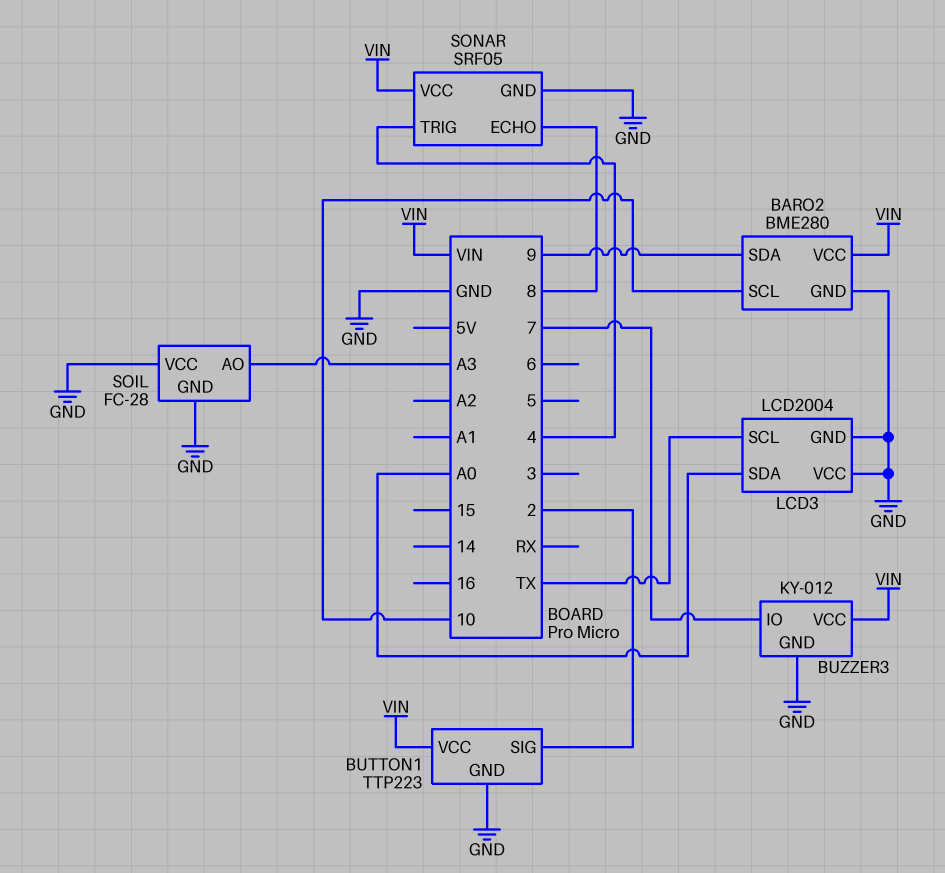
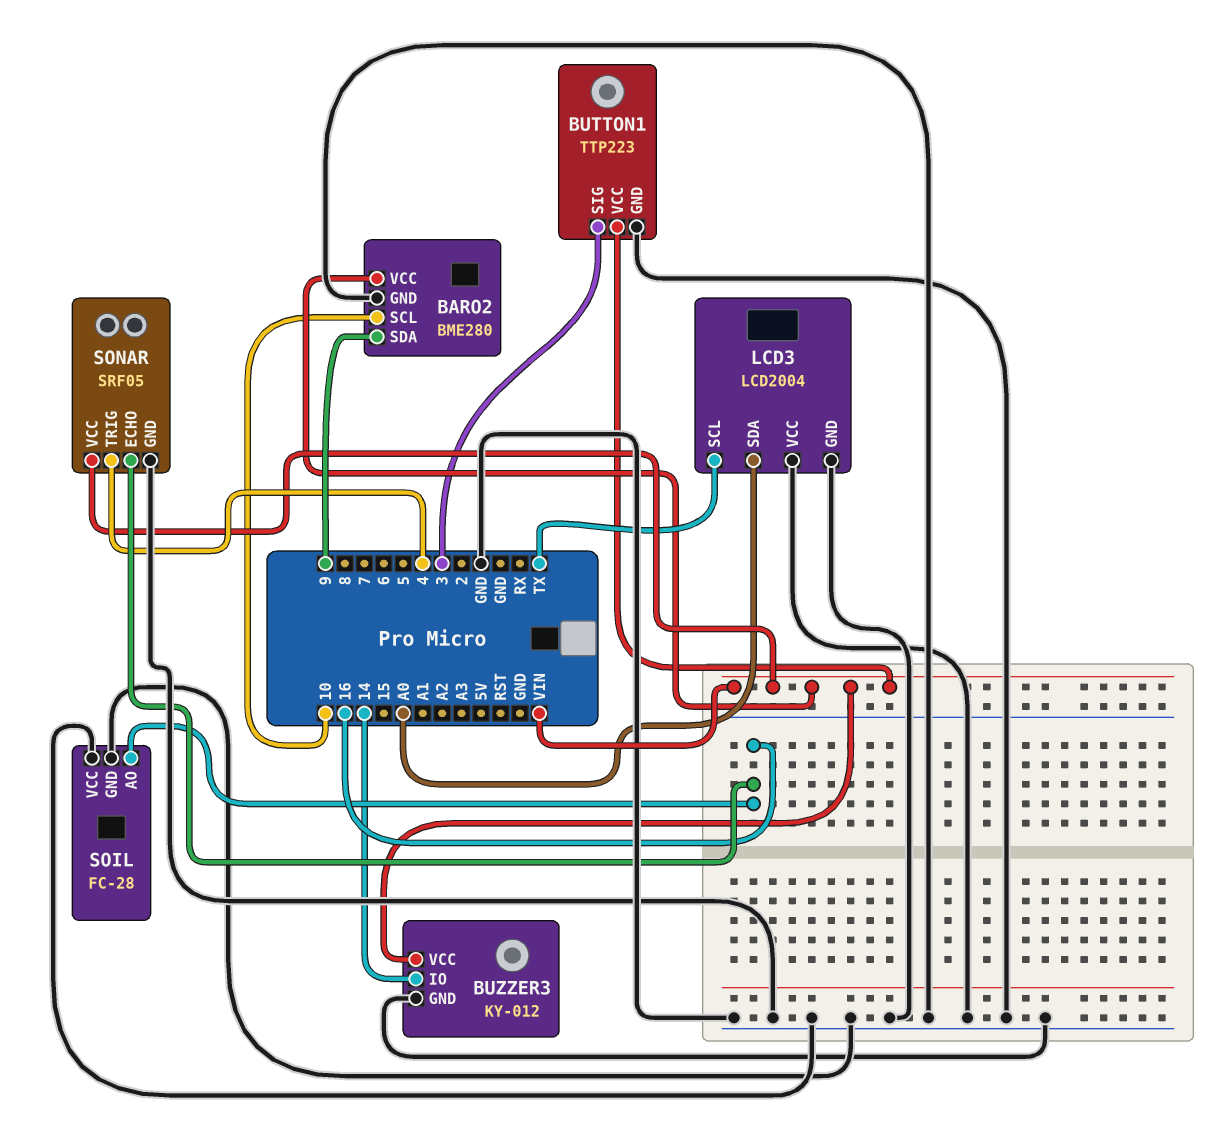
BUTTON1 pin SIG: 2 -> 3
BUZZER3 pin IO: 7 -> 14
SOIL pin AO: A3 -> 16
SONAR pin ECHO: 8 -> 16

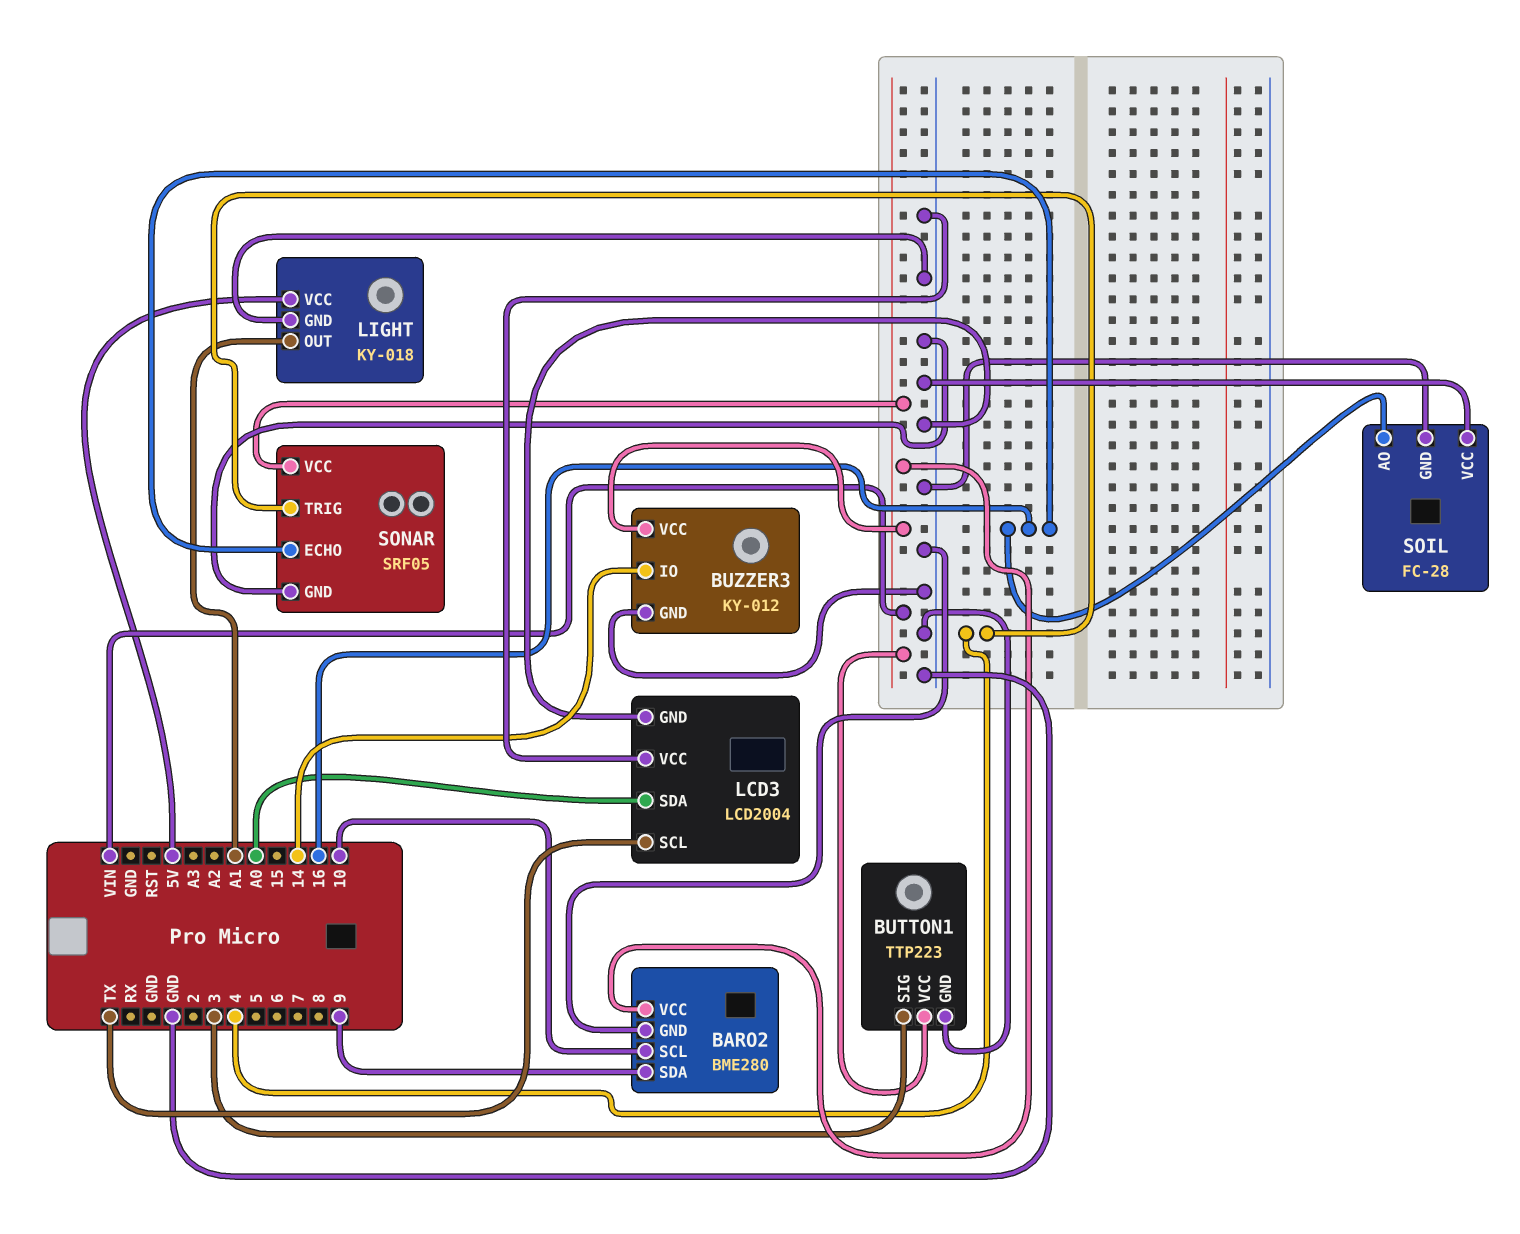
LIGHT: none -> KY-018
LIGHT pin GND: none -> GND
LIGHT pin OUT: none -> A1
LIGHT pin VCC: none -> 5V

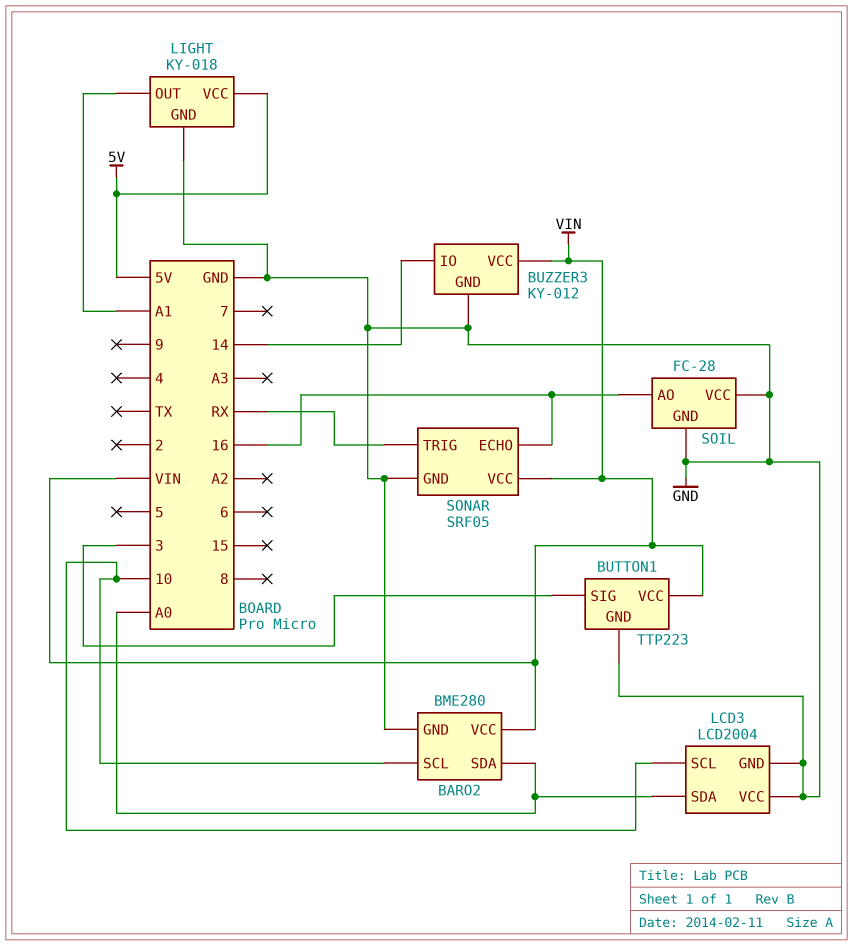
BARO2 pin SDA: 9 -> A0
LCD3 pin SCL: TX -> 10
SONAR pin TRIG: 4 -> RX

